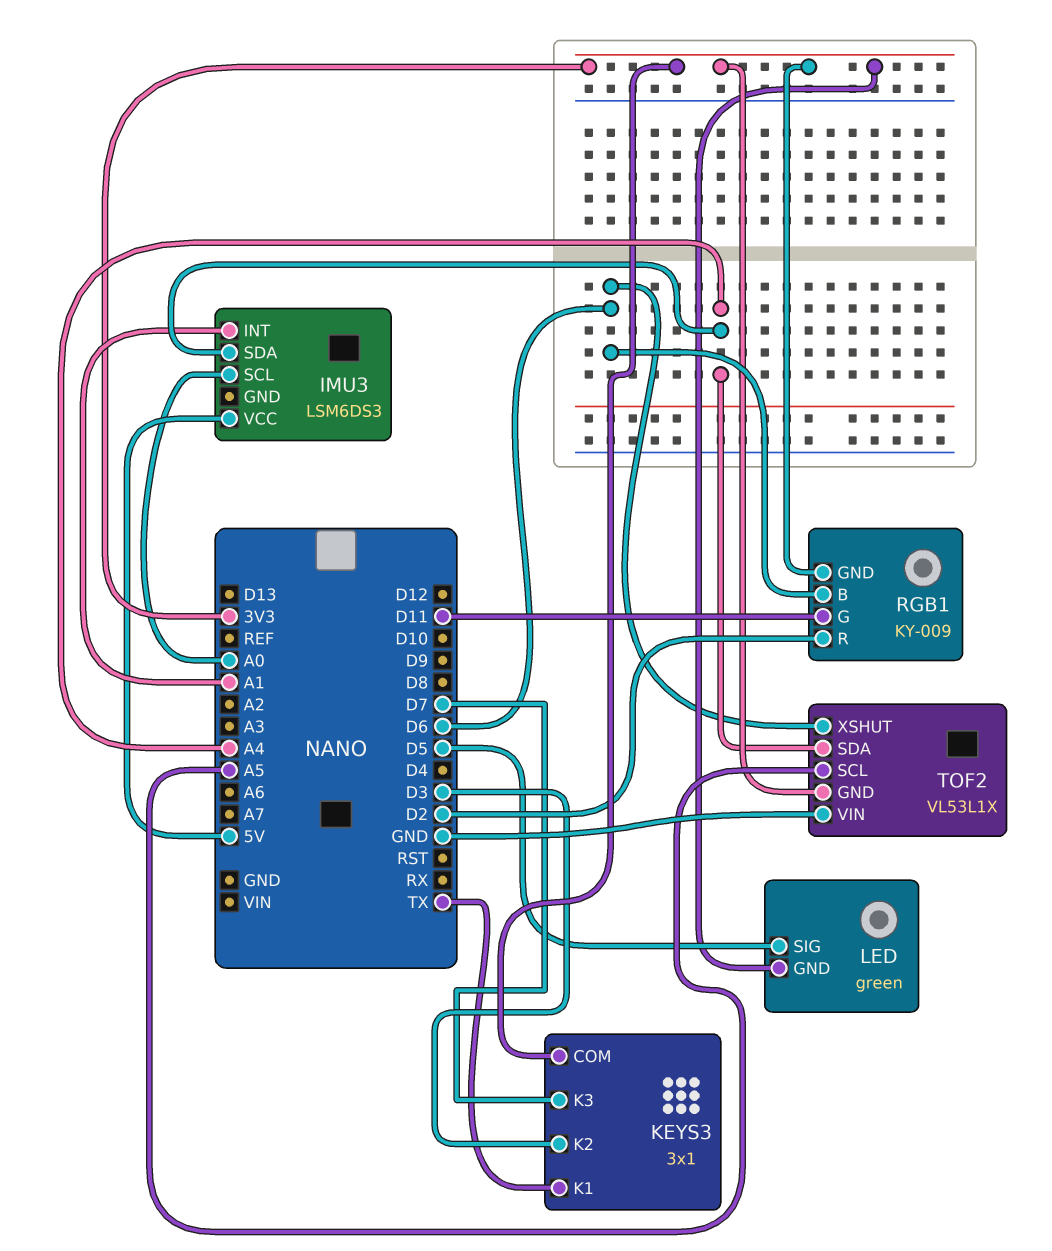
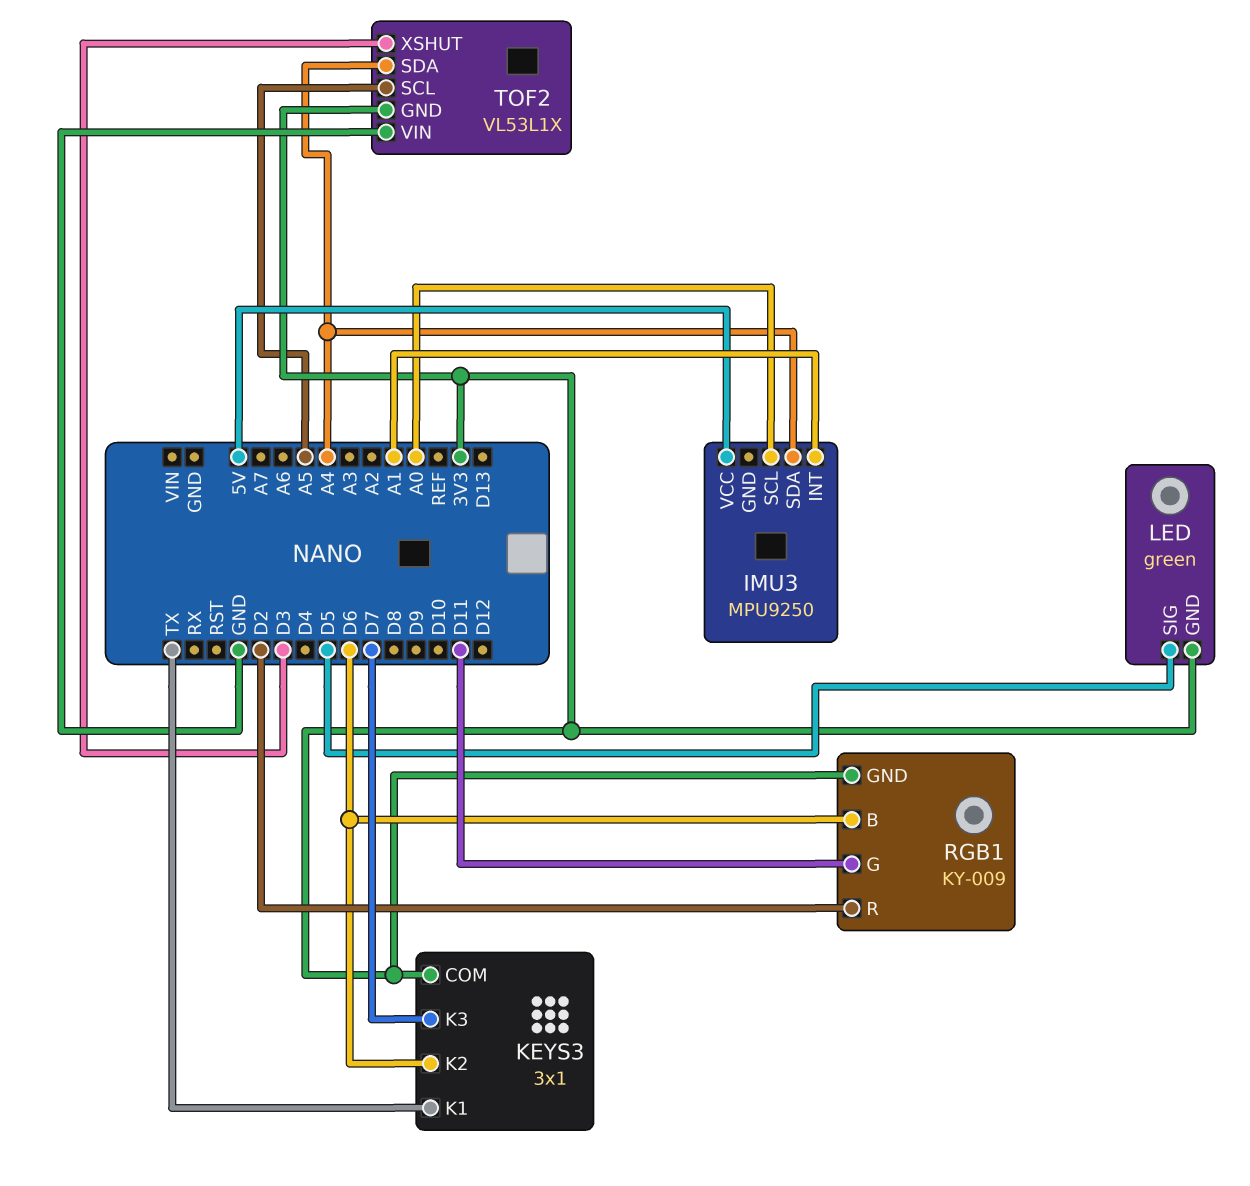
IMU3: LSM6DS3 -> MPU9250
KEYS3 pin K2: D3 -> D6
TOF2 pin XSHUT: D6 -> D3

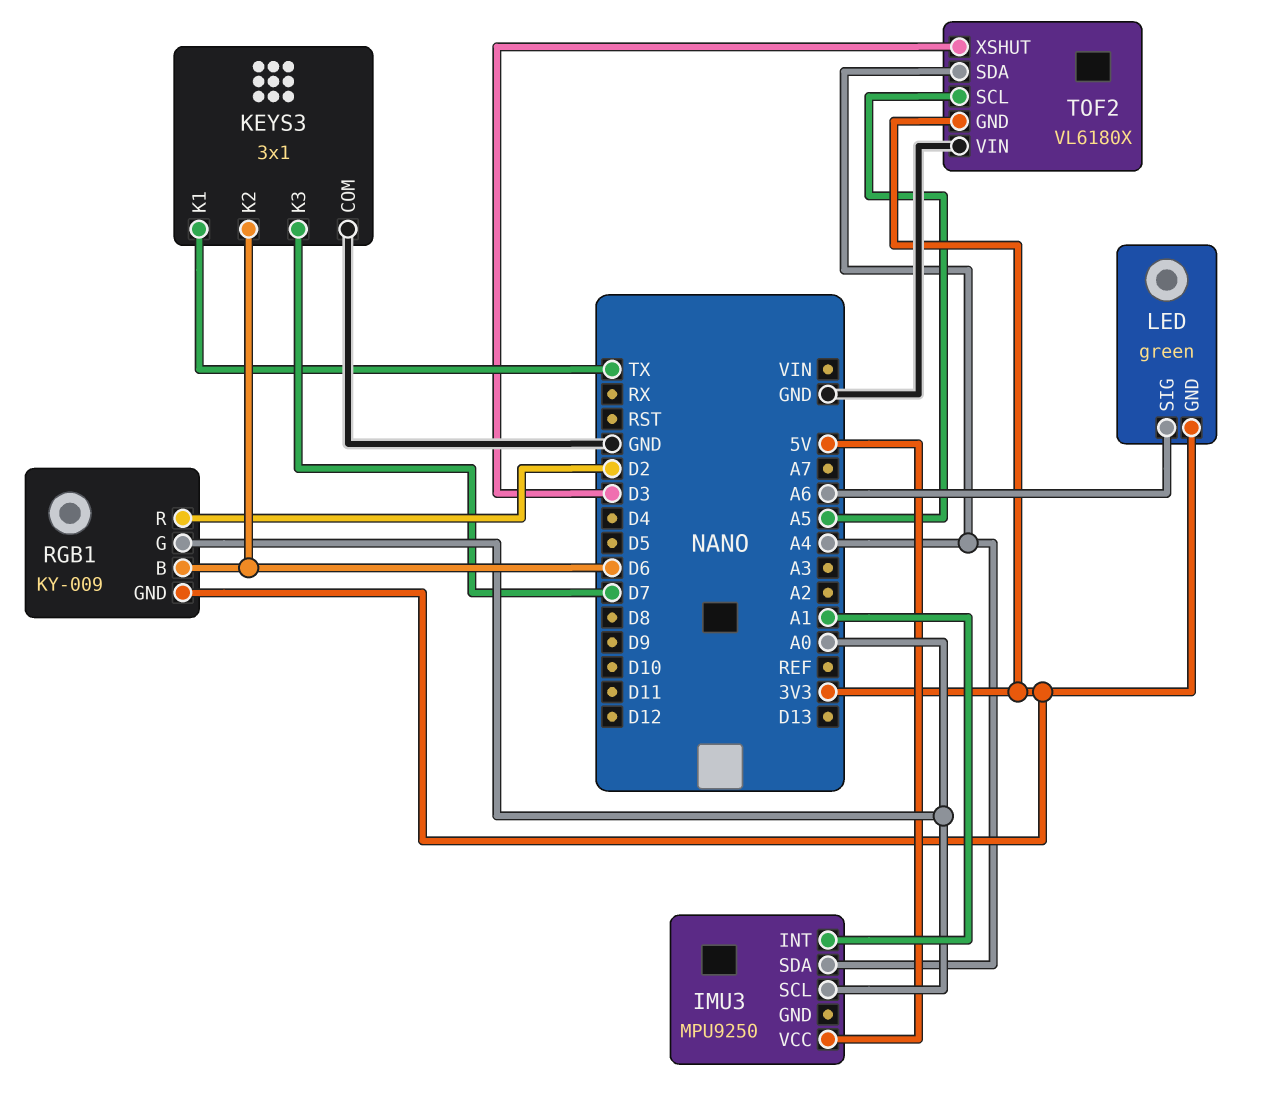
KEYS3 pin COM: 3V3 -> GND
LED pin SIG: D5 -> A6
RGB1 pin G: D11 -> A0
TOF2: VL53L1X -> VL6180X

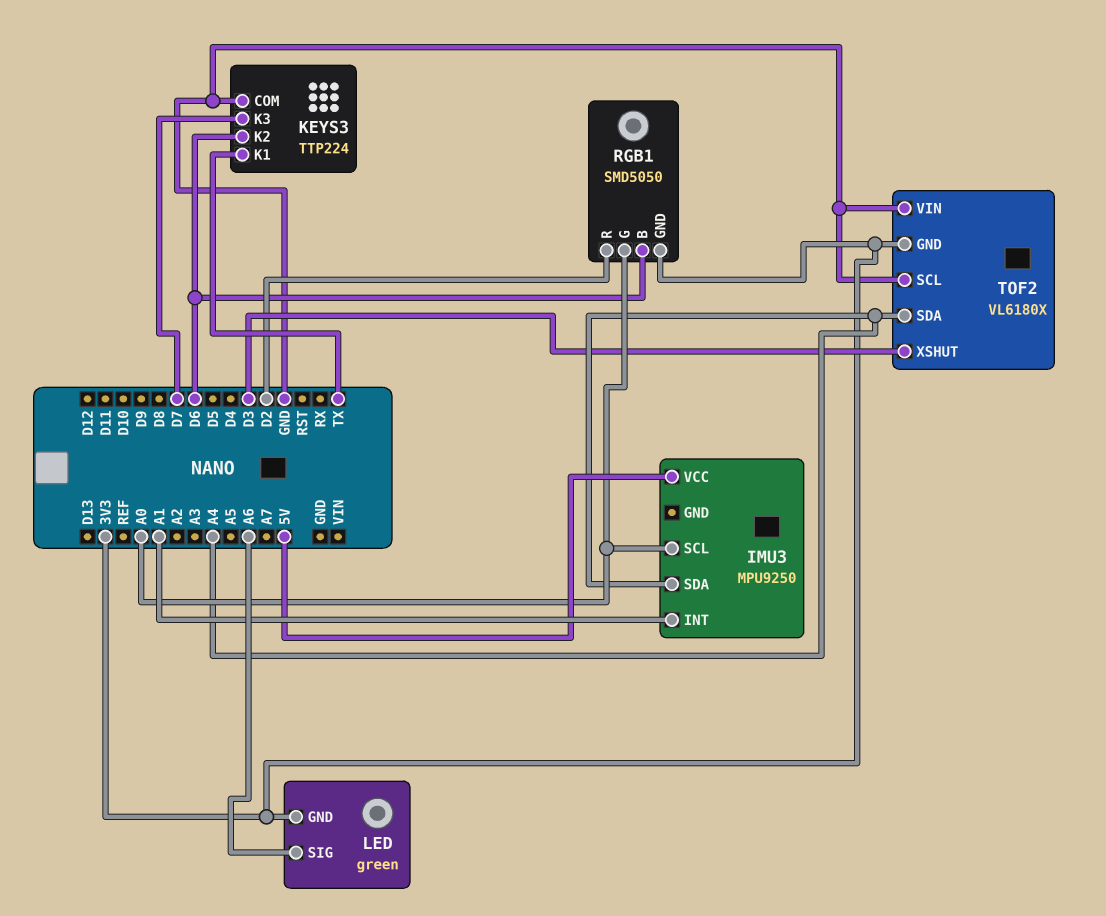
KEYS3: 3x1 -> TTP224
RGB1: KY-009 -> SMD5050
TOF2 pin SCL: A5 -> GND

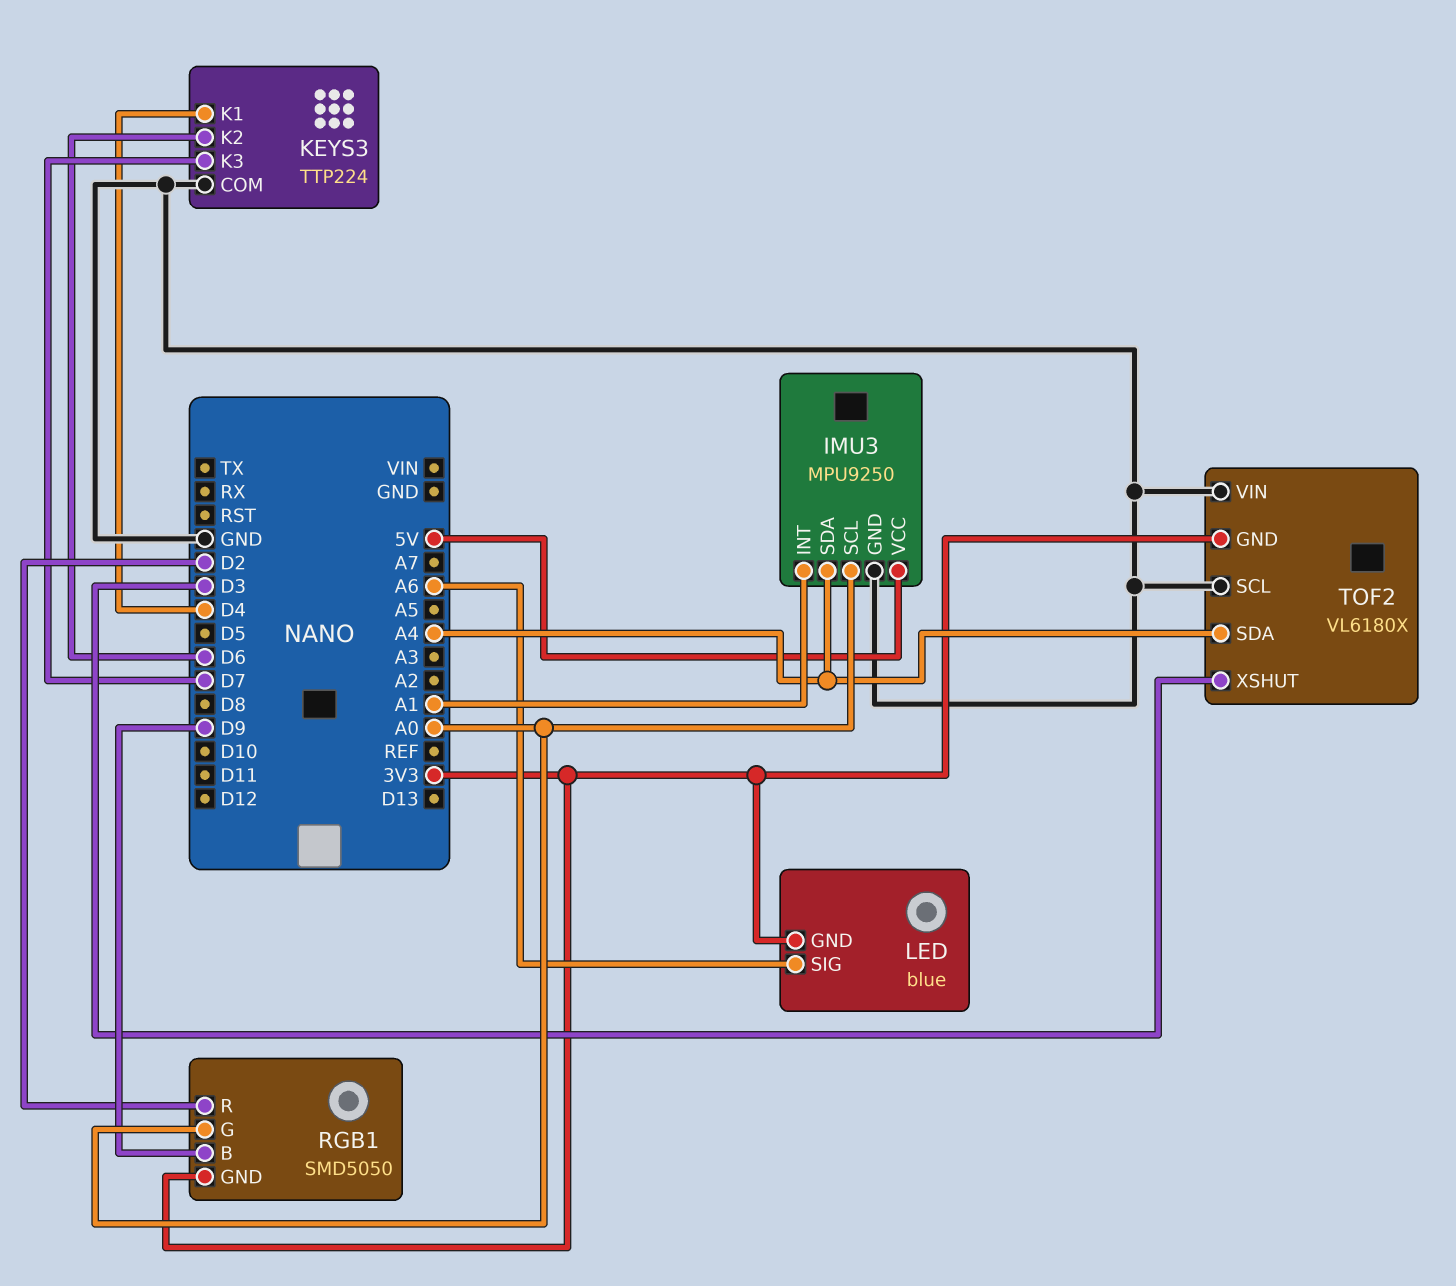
IMU3 pin GND: none -> GND
KEYS3 pin K1: TX -> D4
LED: green -> blue
RGB1 pin B: D6 -> D9

